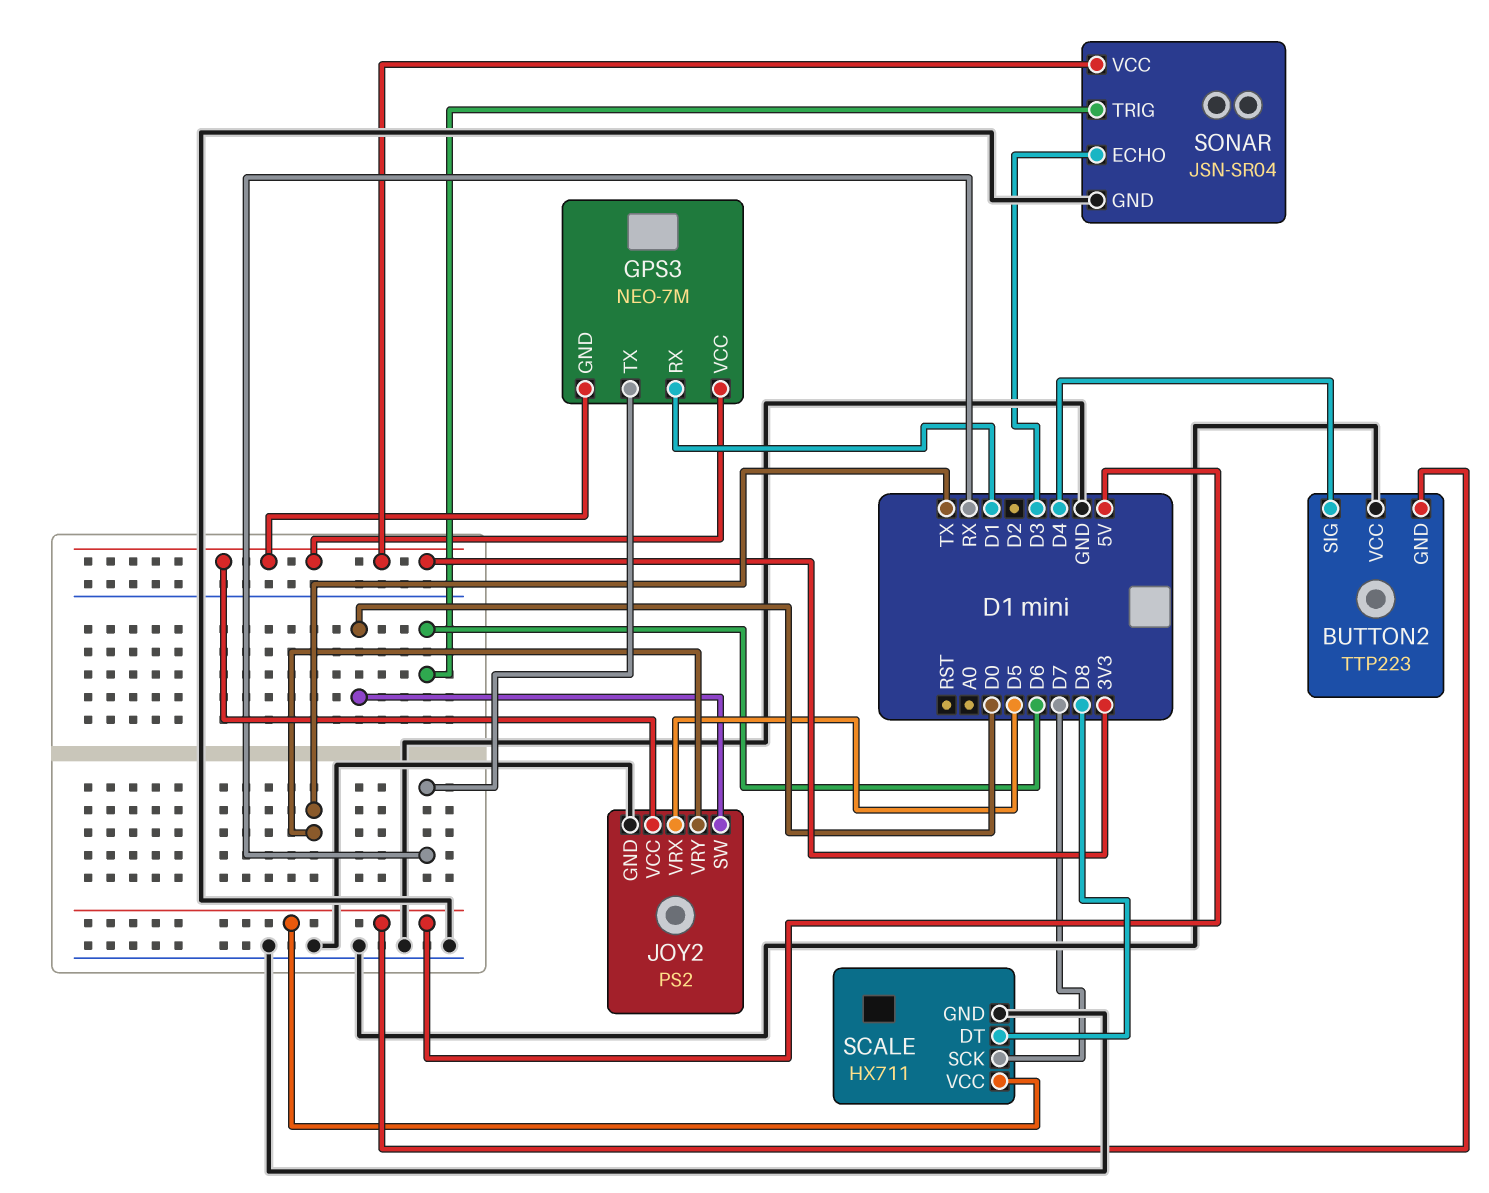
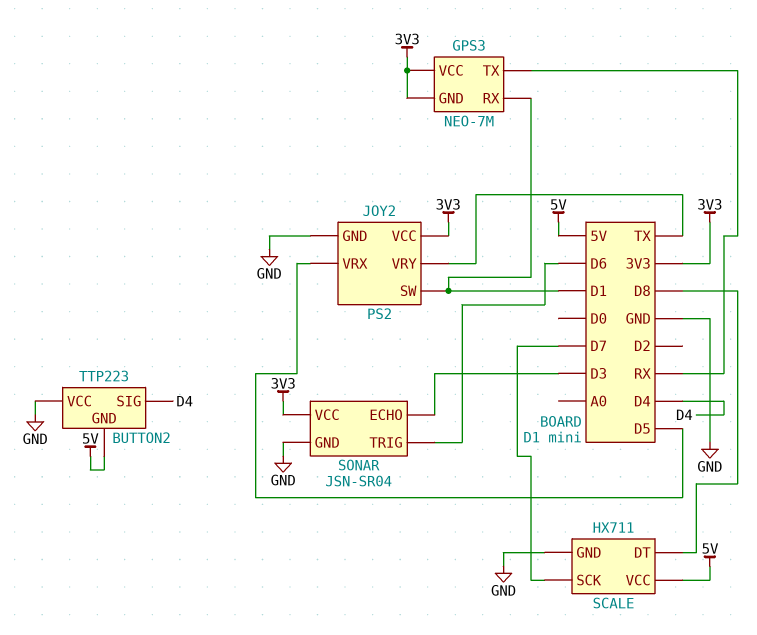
JOY2 pin SW: D0 -> D1

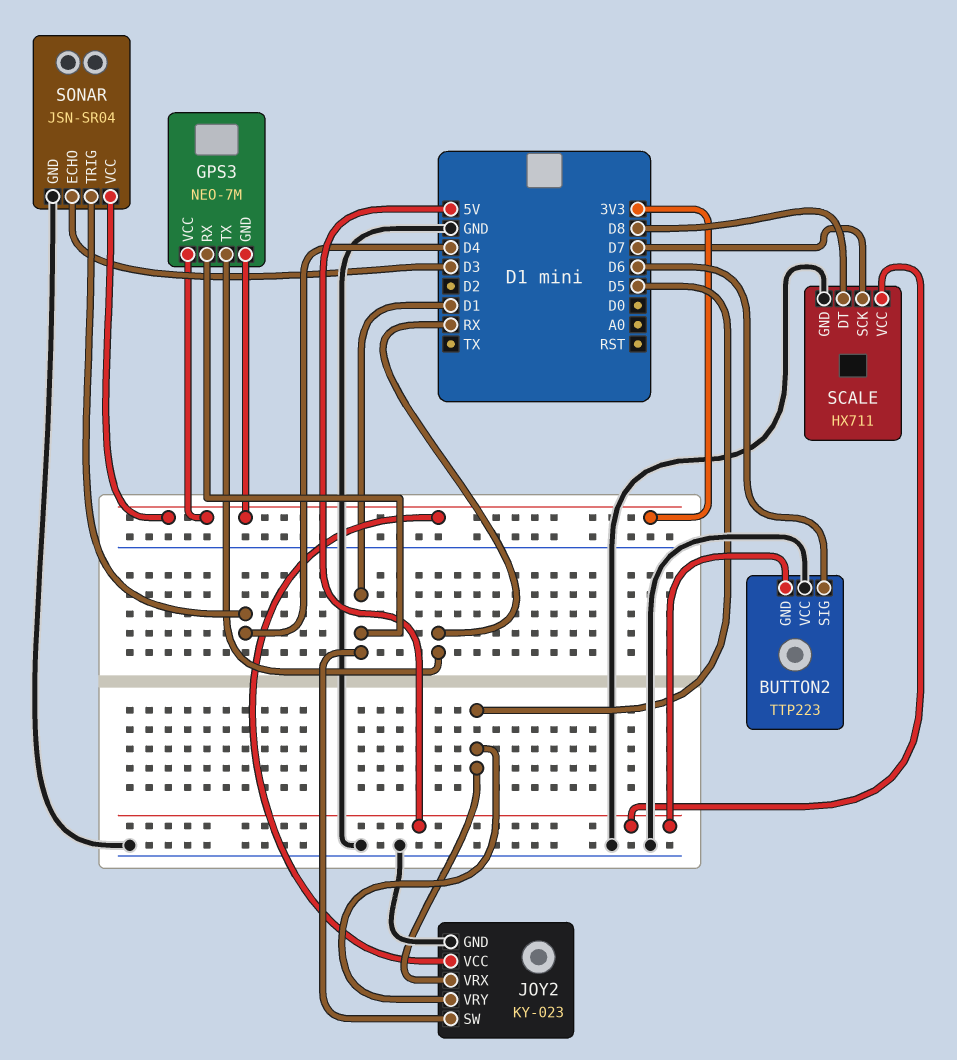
BUTTON2 pin SIG: D4 -> D6
JOY2: PS2 -> KY-023
JOY2 pin VRY: TX -> D5
SONAR pin TRIG: D6 -> D4

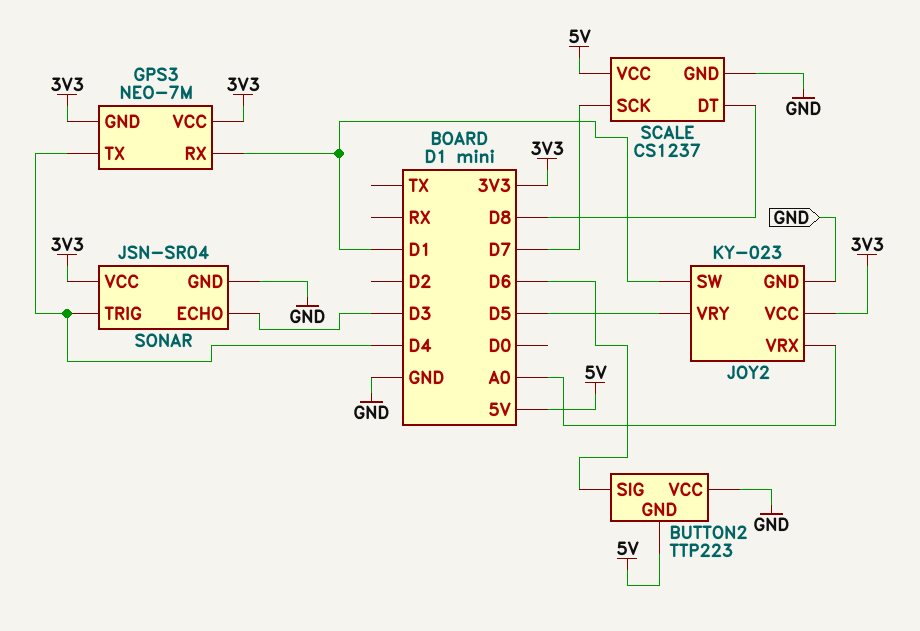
GPS3 pin TX: RX -> D4
JOY2 pin VRX: D5 -> A0
SCALE: HX711 -> CS1237

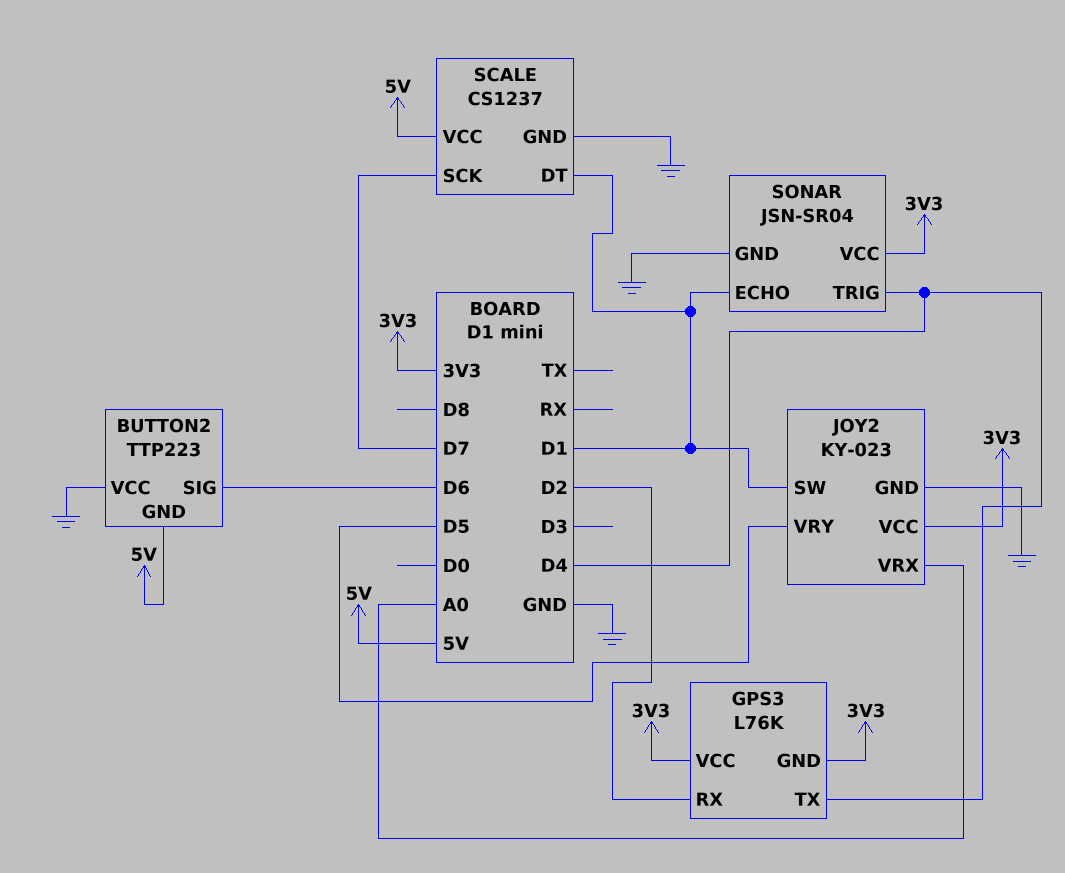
GPS3: NEO-7M -> L76K
GPS3 pin RX: D1 -> D2
SCALE pin DT: D8 -> D1
SONAR pin ECHO: D3 -> D1

